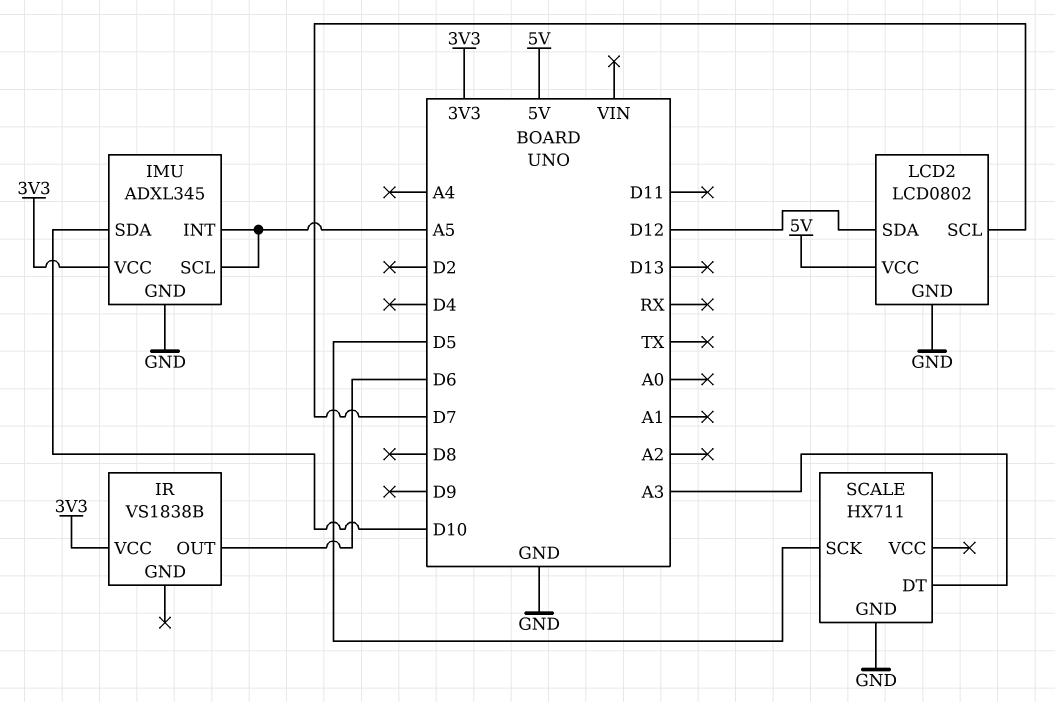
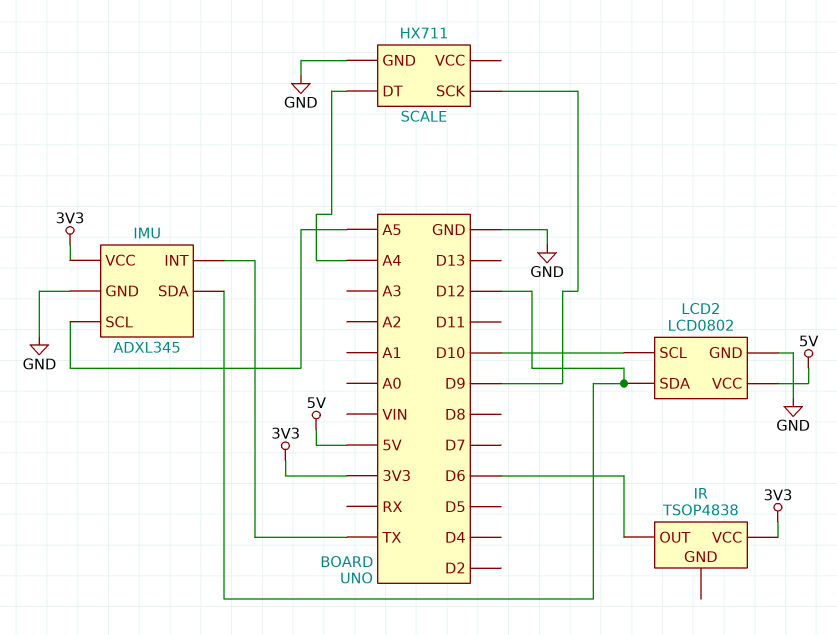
IMU pin INT: A5 -> TX
IMU pin SDA: D10 -> D12
IR: VS1838B -> TSOP4838
LCD2 pin SCL: D7 -> D10
SCALE pin DT: A3 -> A4
SCALE pin SCK: D5 -> D9

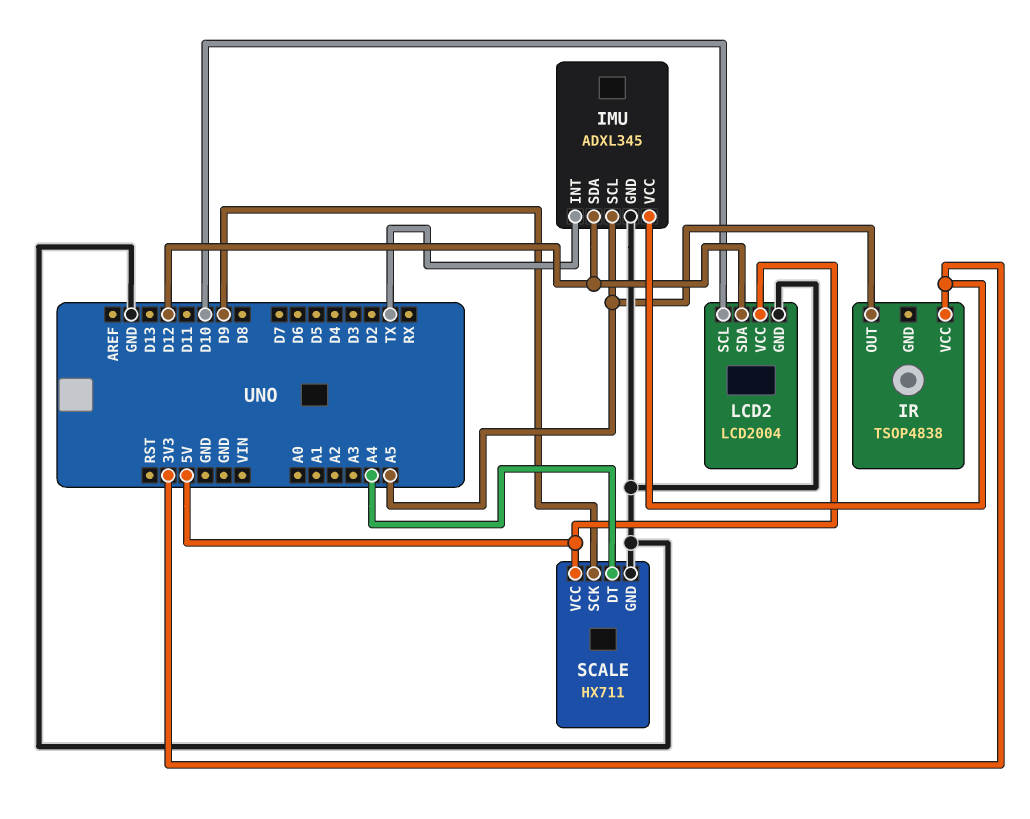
IR pin OUT: D6 -> A5
LCD2: LCD0802 -> LCD2004
SCALE pin VCC: none -> 5V

